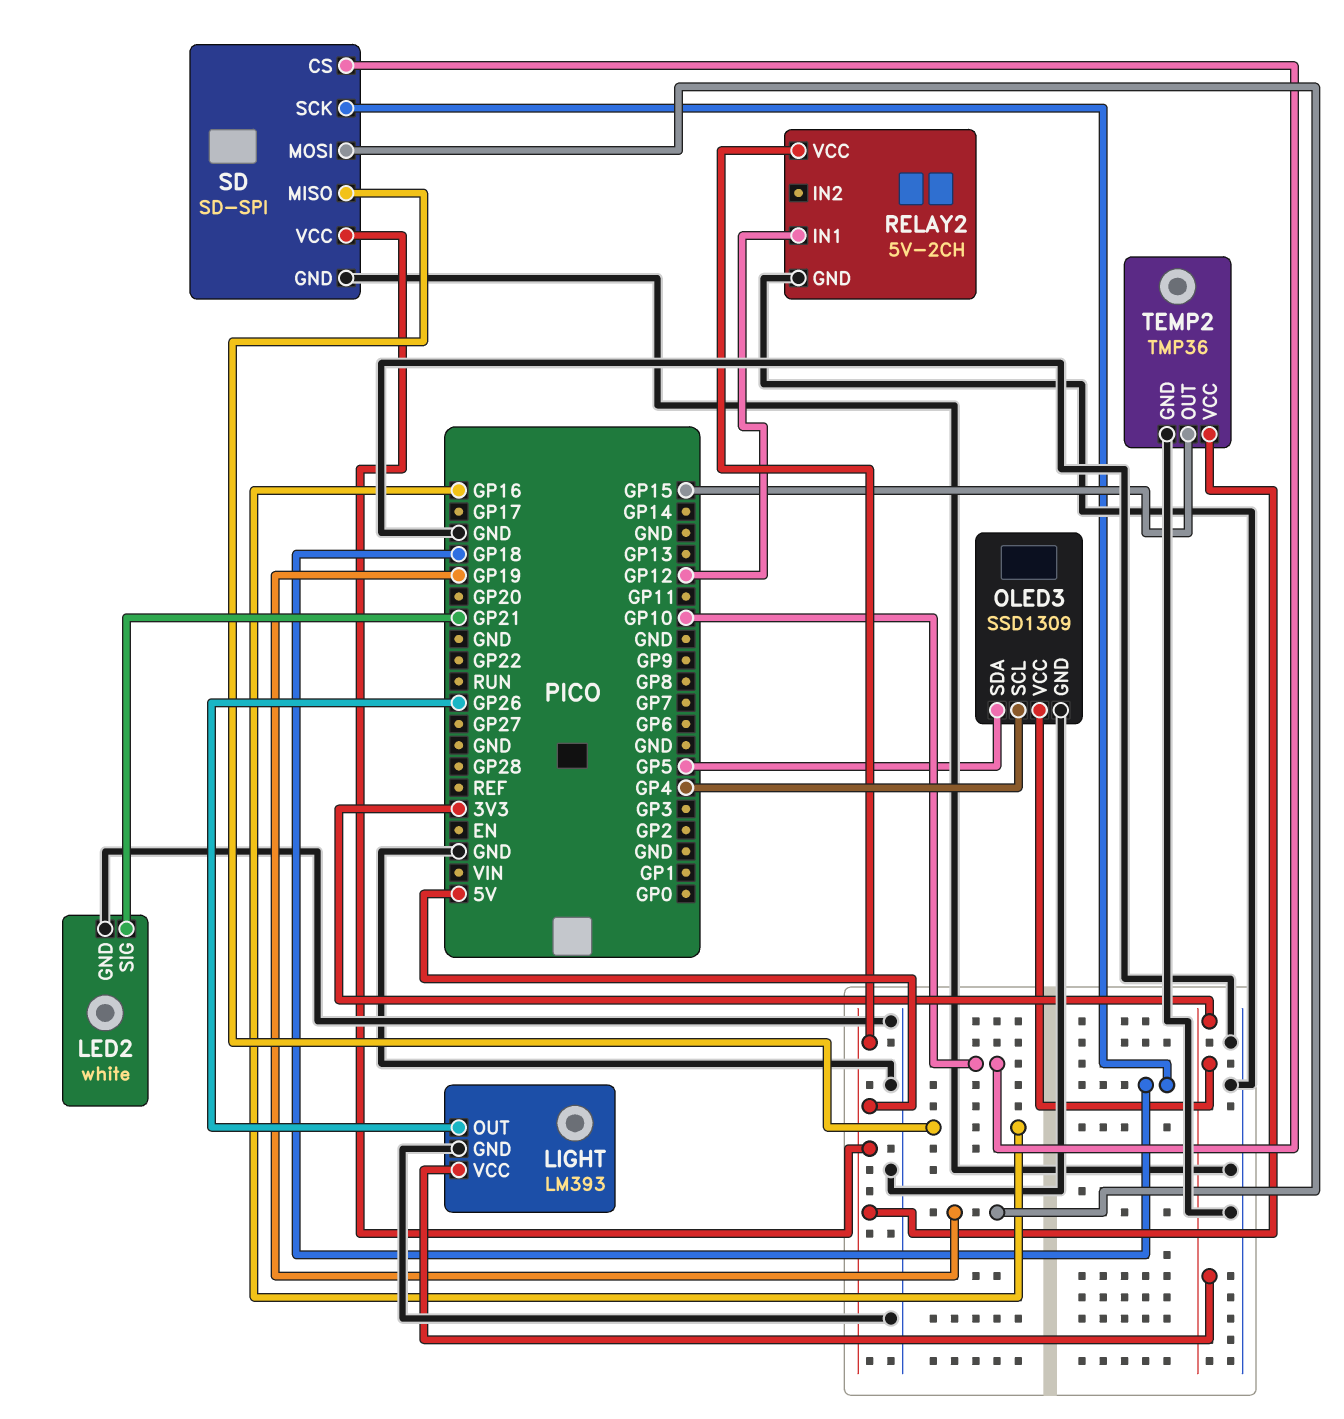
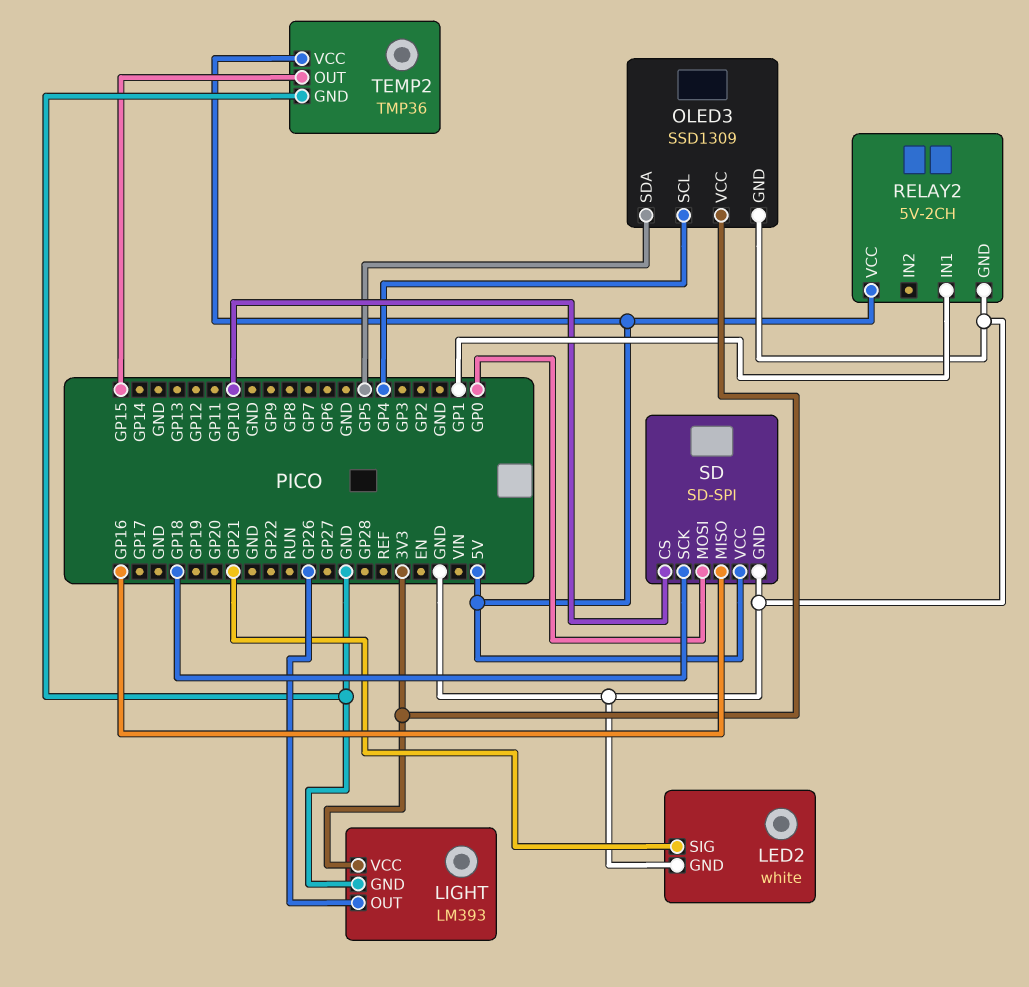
RELAY2 pin IN1: GP12 -> GP1
SD pin MOSI: GP19 -> GP0

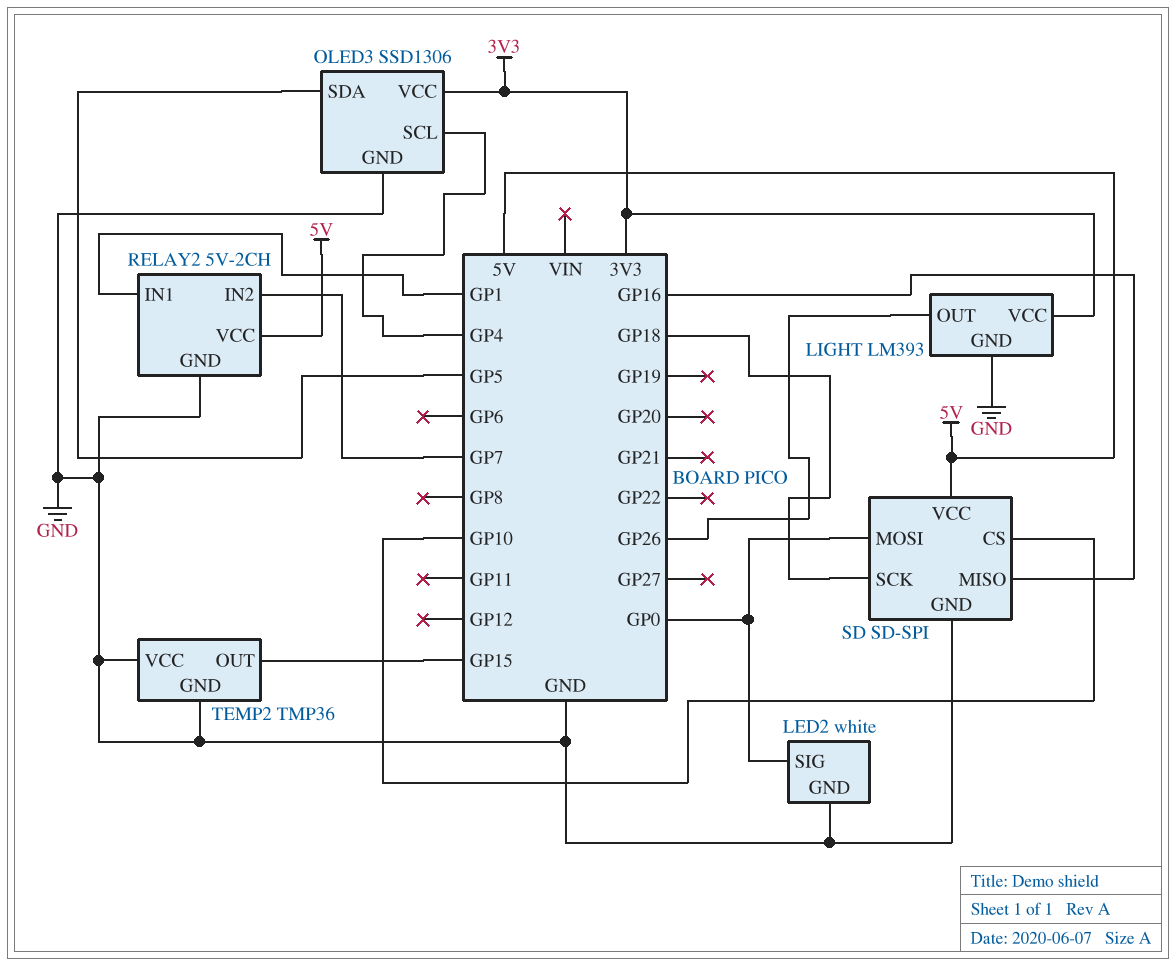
LED2 pin SIG: GP21 -> GP0
OLED3: SSD1309 -> SSD1306
RELAY2 pin IN2: none -> GP7
TEMP2 pin VCC: 5V -> GND

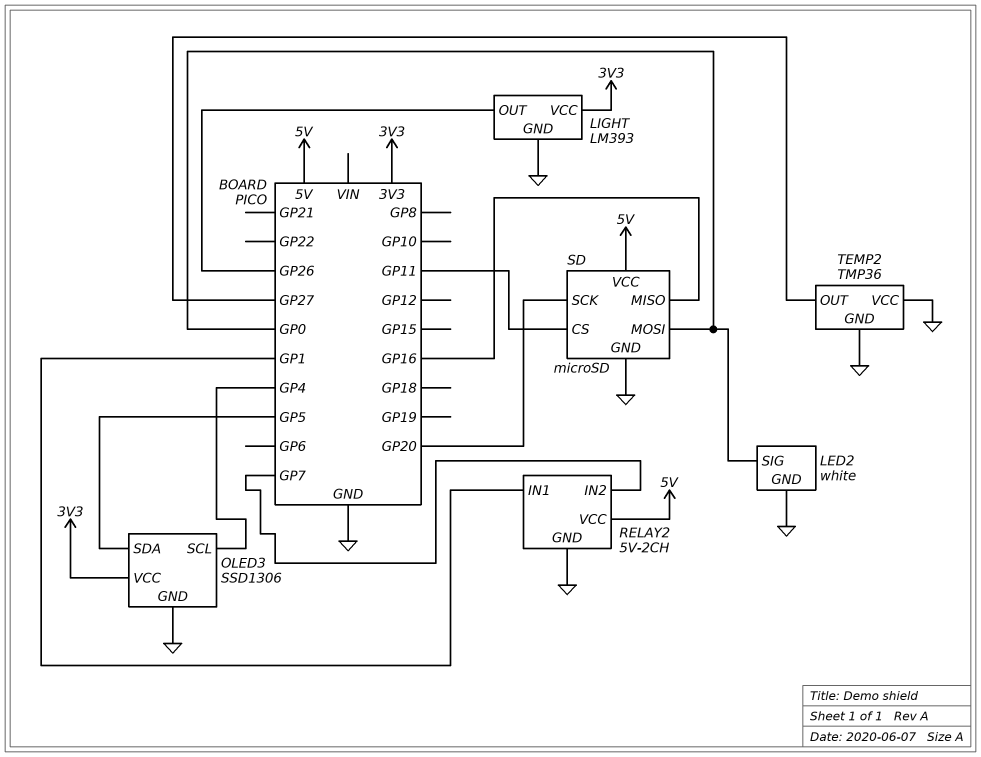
SD: SD-SPI -> microSD
SD pin CS: GP10 -> GP11
SD pin SCK: GP18 -> GP20
TEMP2 pin OUT: GP15 -> GP27

